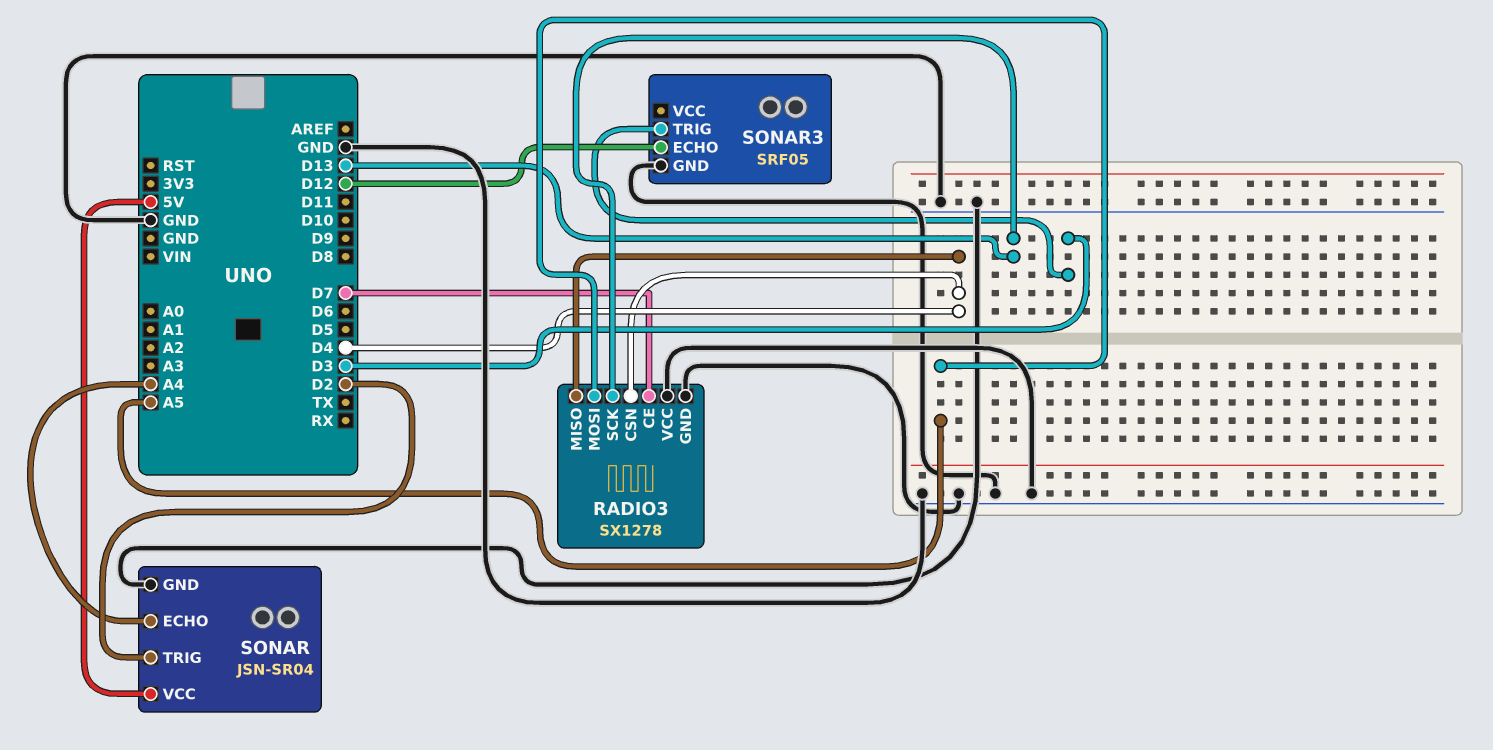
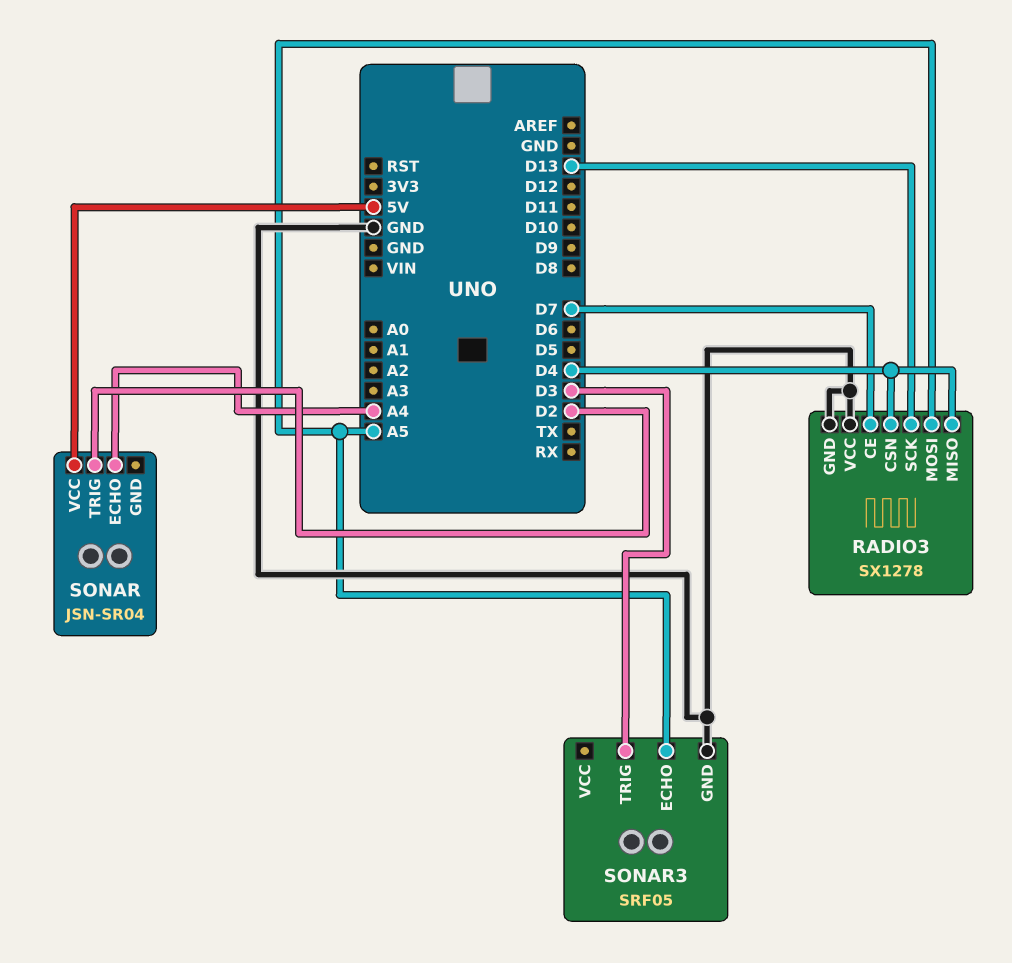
SONAR pin GND: GND -> none
SONAR3 pin ECHO: D12 -> A5

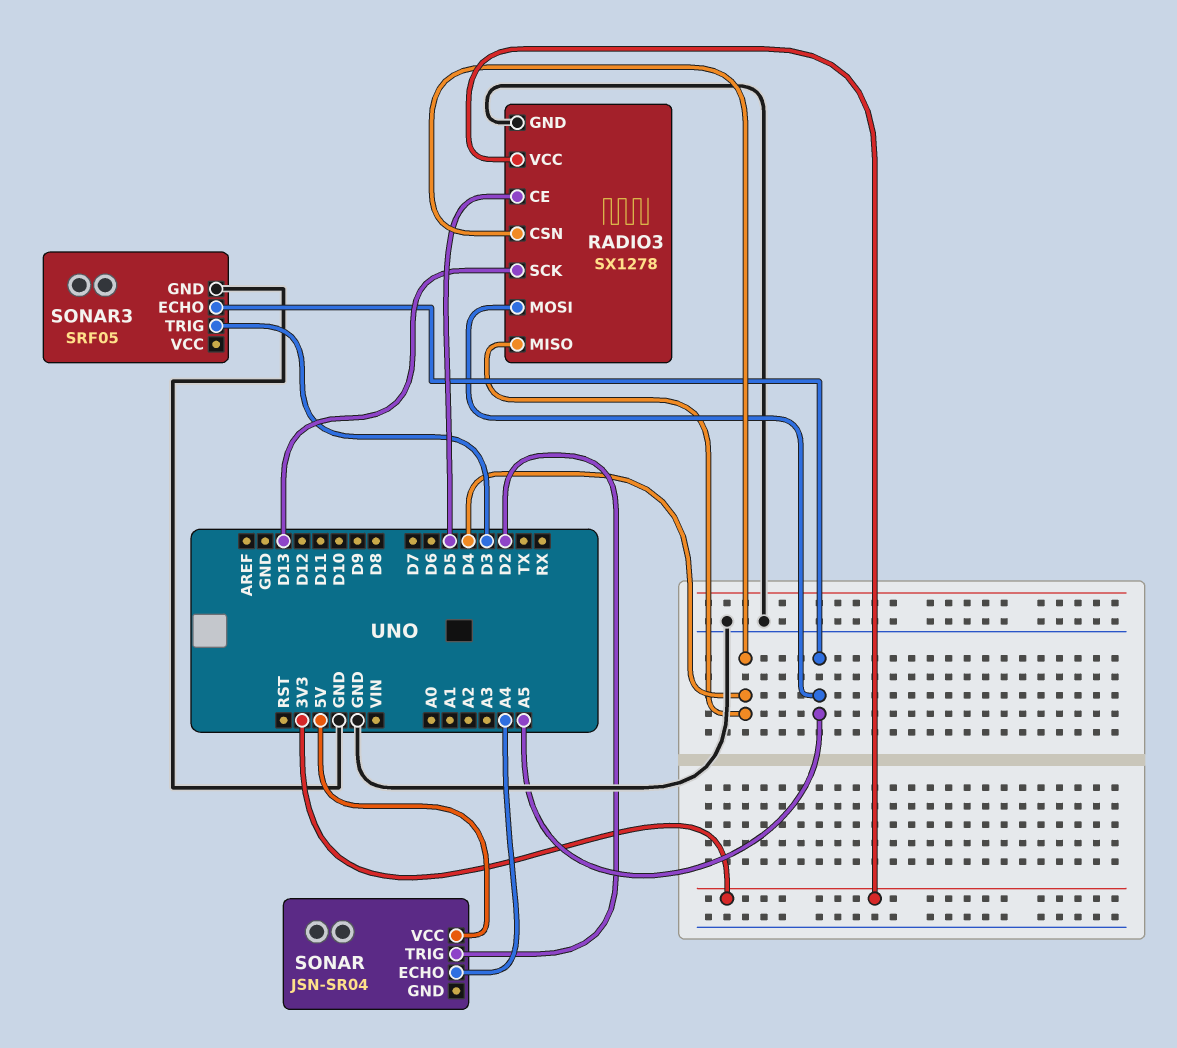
RADIO3 pin CE: D7 -> D5
RADIO3 pin VCC: GND -> 3V3

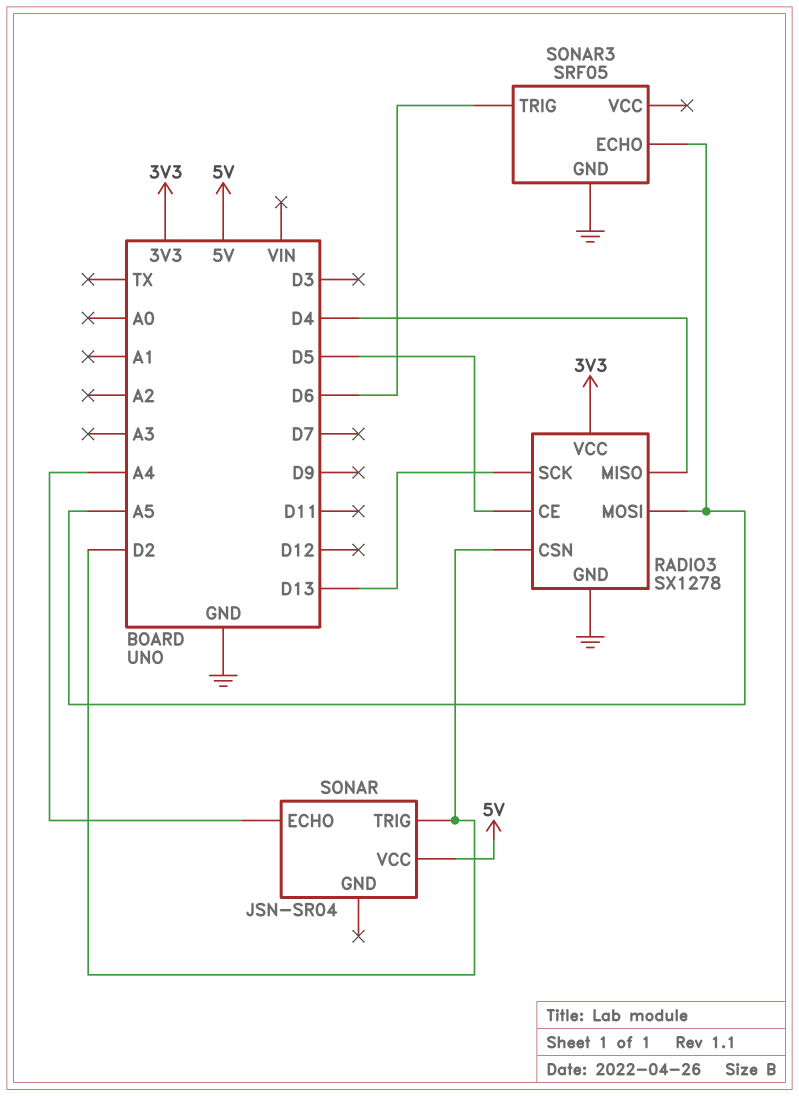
RADIO3 pin CSN: D4 -> D2
SONAR3 pin TRIG: D3 -> D6

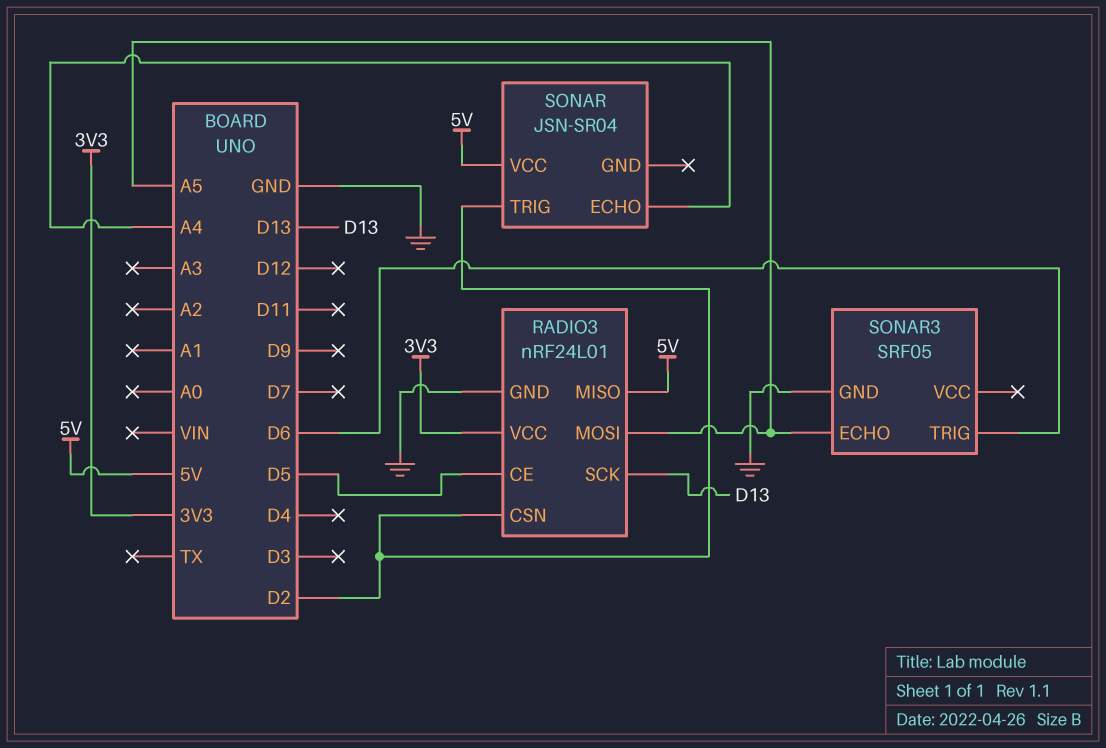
RADIO3: SX1278 -> nRF24L01
RADIO3 pin MISO: D4 -> 5V

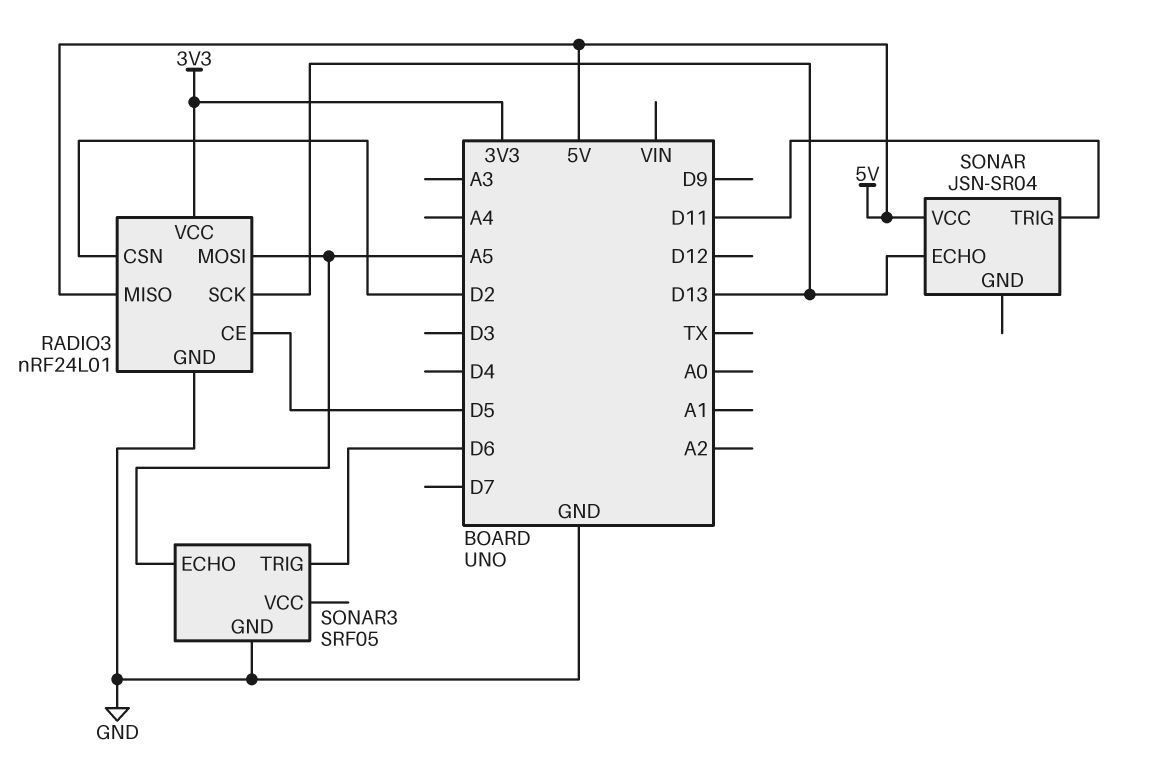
SONAR pin ECHO: A4 -> D13
SONAR pin TRIG: D2 -> D11

